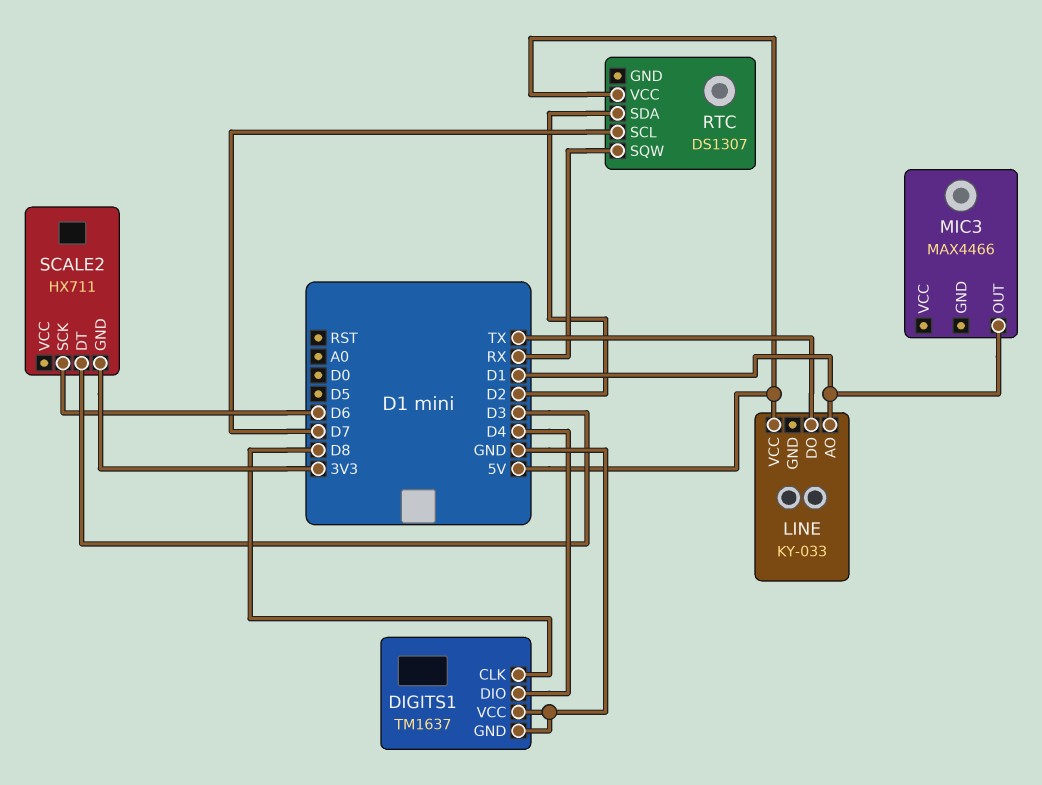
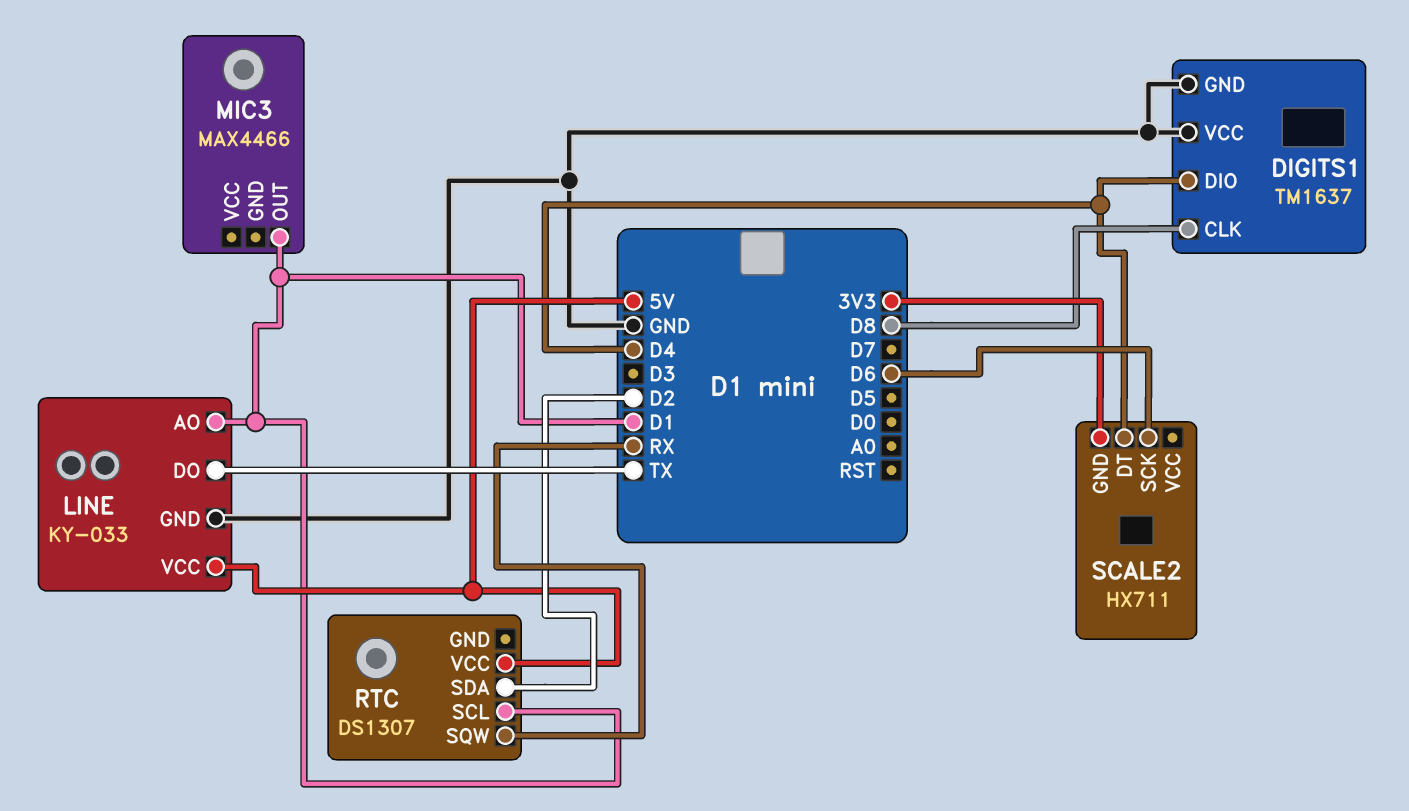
LINE pin GND: none -> GND
RTC pin SCL: D7 -> D1
SCALE2 pin DT: D3 -> D4

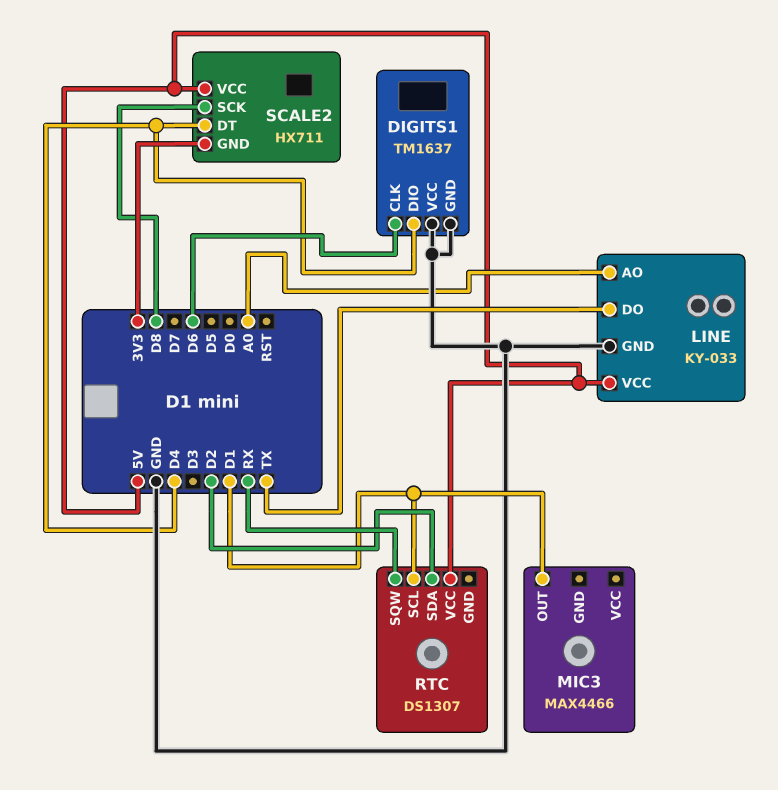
DIGITS1 pin CLK: D8 -> D6
LINE pin AO: D1 -> A0
SCALE2 pin SCK: D6 -> D8
SCALE2 pin VCC: none -> 5V

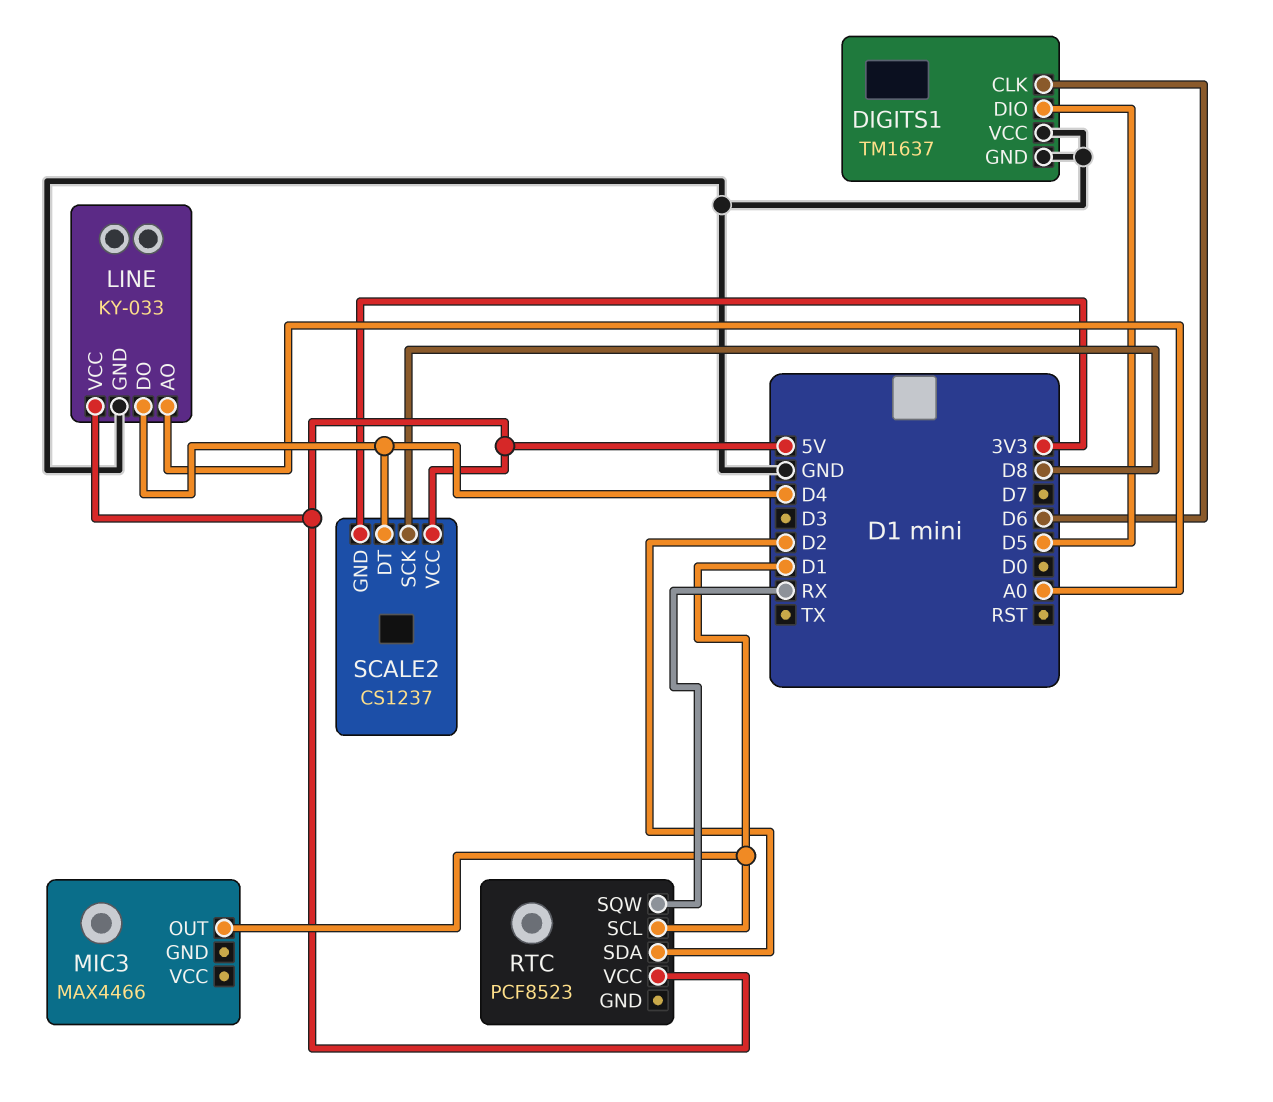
DIGITS1 pin DIO: D4 -> D5
LINE pin DO: TX -> D4
RTC: DS1307 -> PCF8523
SCALE2: HX711 -> CS1237

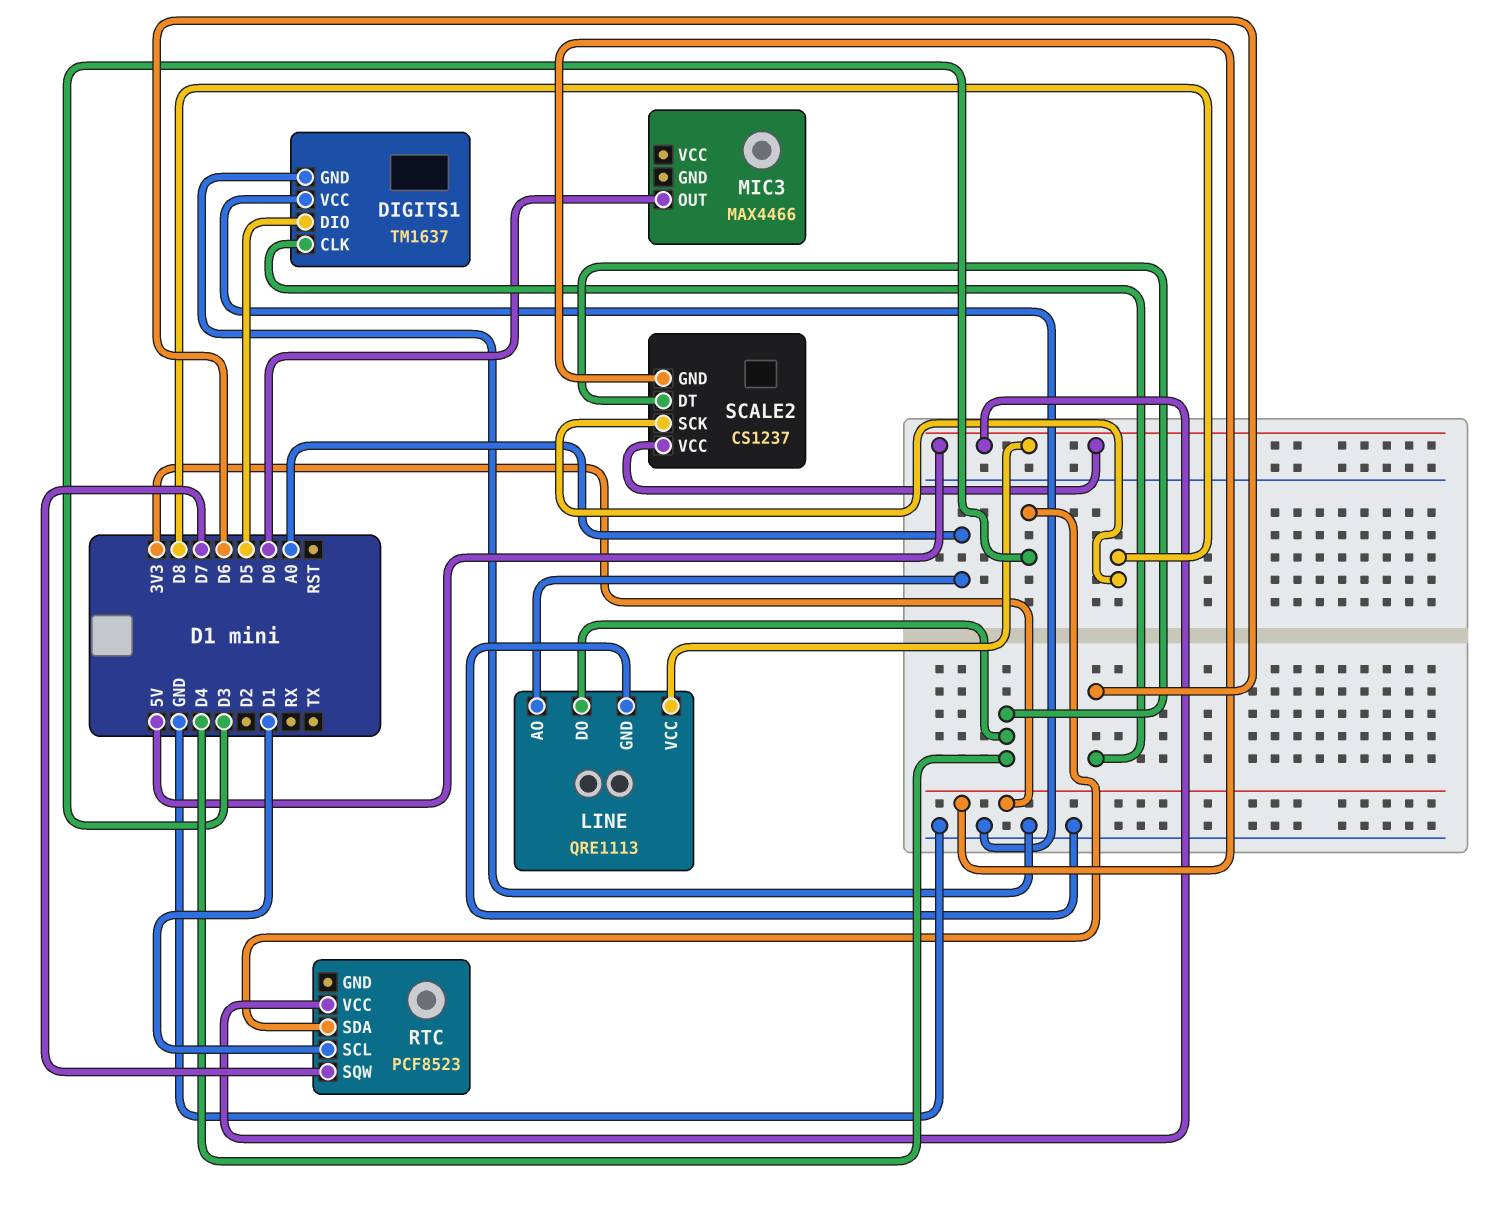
LINE: KY-033 -> QRE1113
MIC3 pin OUT: D1 -> D0
RTC pin SDA: D2 -> D3
RTC pin SQW: RX -> D7

